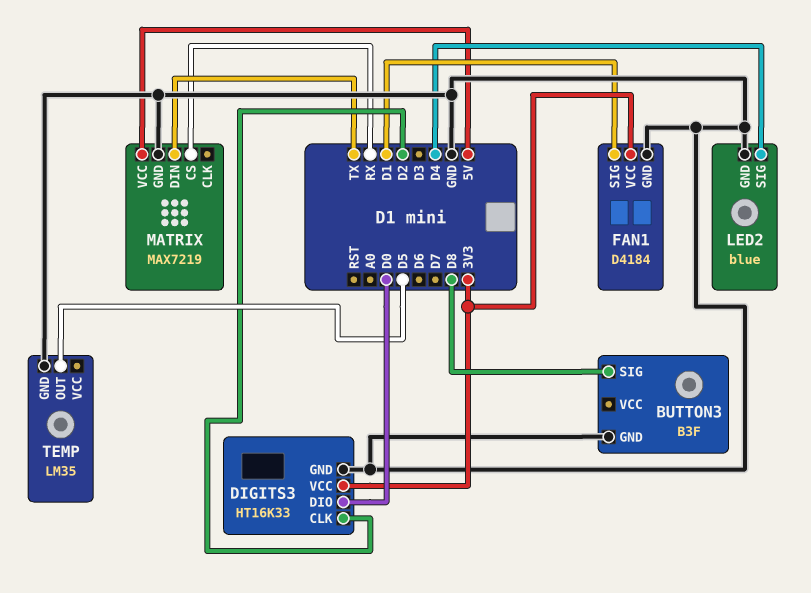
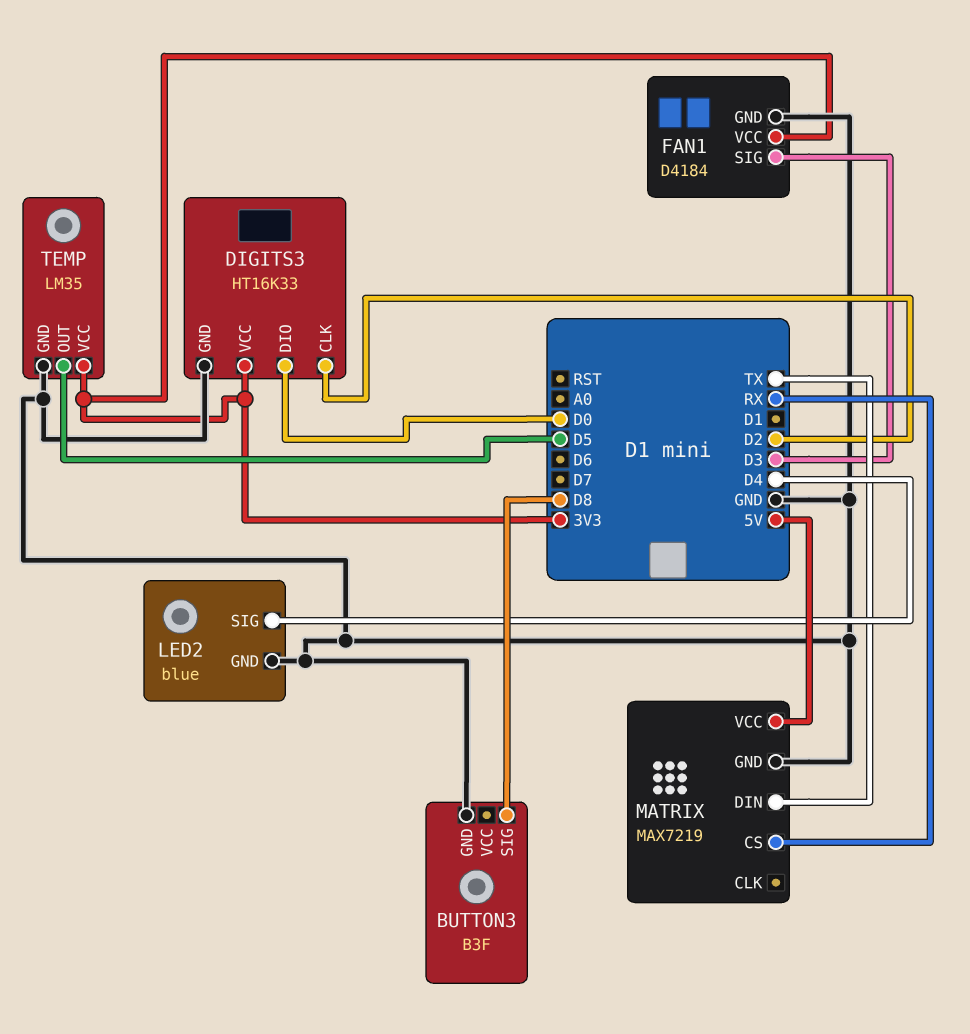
FAN1 pin SIG: D1 -> D3
TEMP pin VCC: none -> 3V3

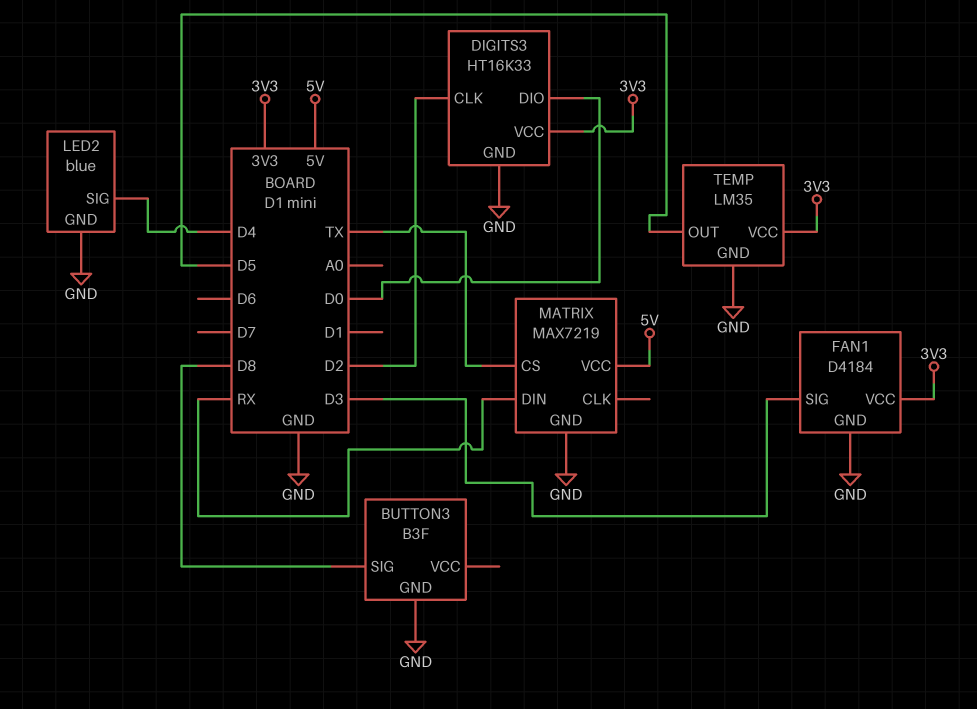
MATRIX pin CS: RX -> TX
MATRIX pin DIN: TX -> RX

